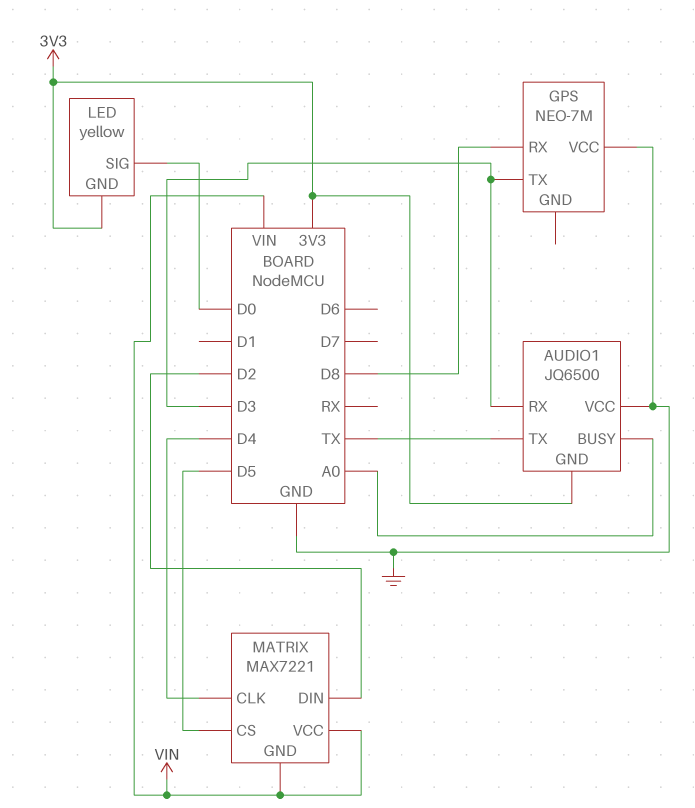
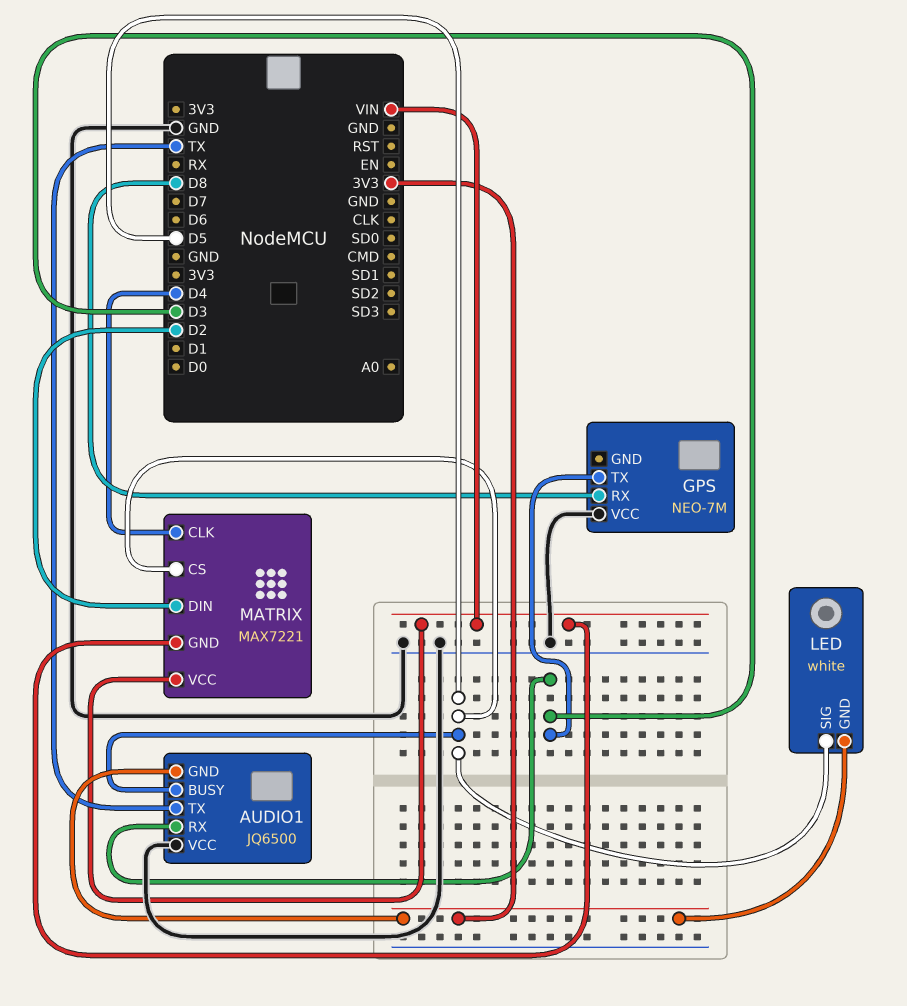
AUDIO1 pin BUSY: A0 -> D5
LED: yellow -> white
LED pin SIG: D0 -> D5

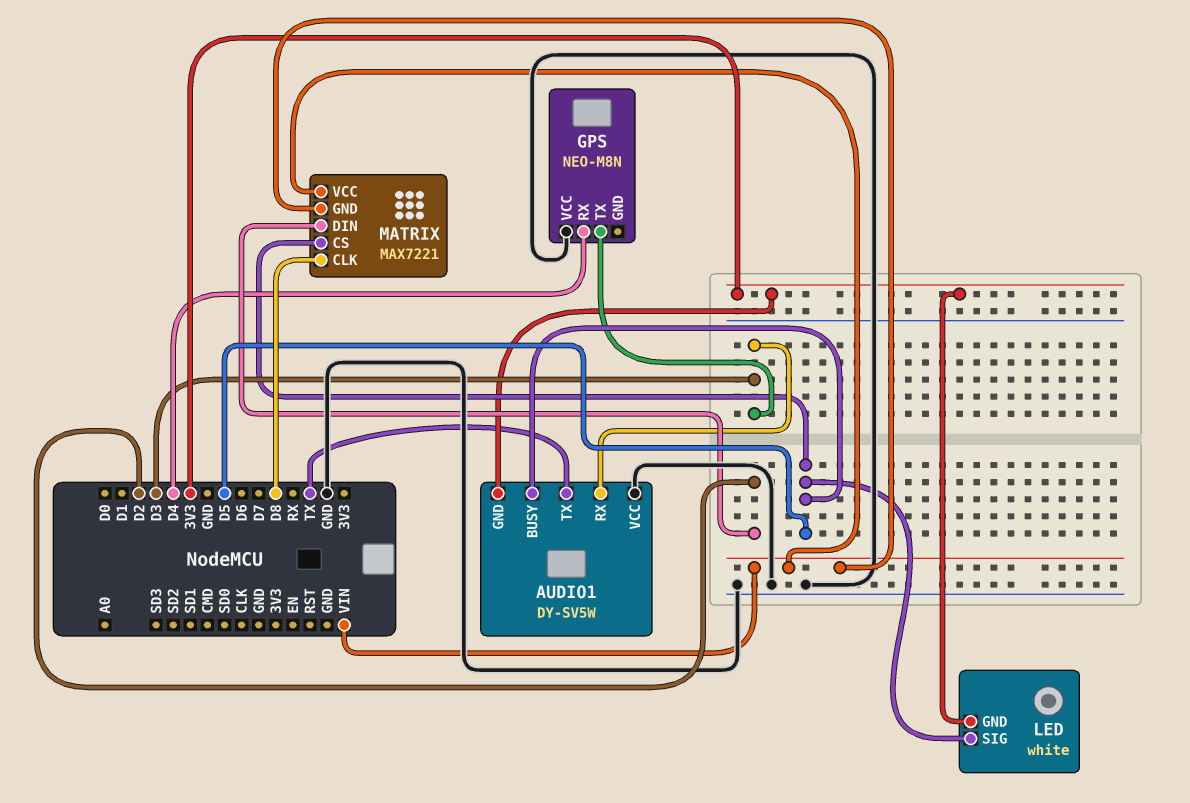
AUDIO1: JQ6500 -> DY-SV5W
GPS: NEO-7M -> NEO-M8N
GPS pin RX: D8 -> D4
MATRIX pin CLK: D4 -> D8

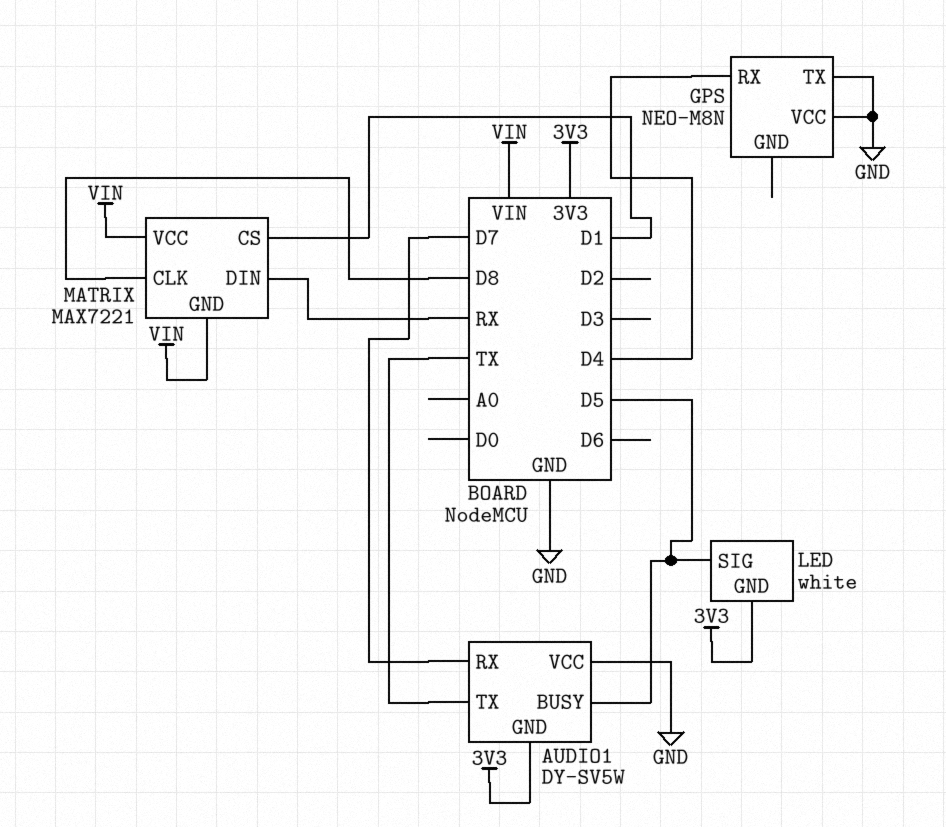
AUDIO1 pin RX: D3 -> D7
GPS pin TX: D3 -> GND
MATRIX pin CS: D5 -> D1
MATRIX pin DIN: D2 -> RX

